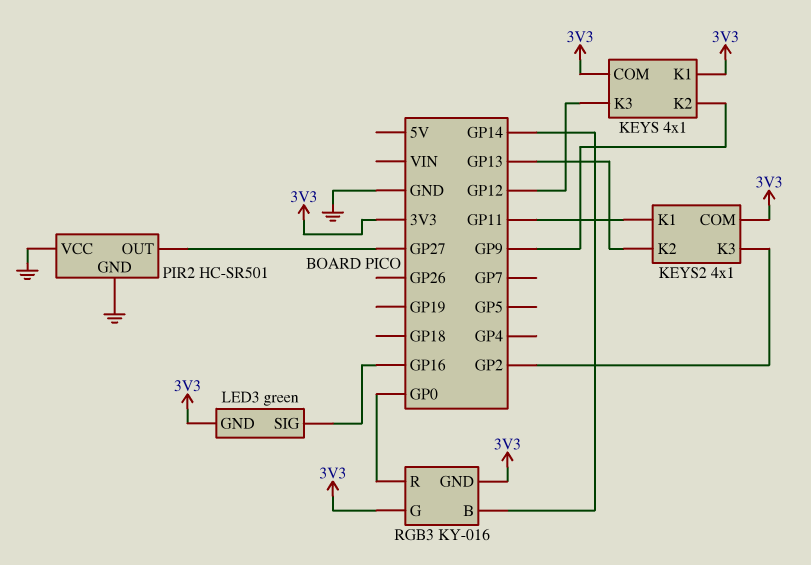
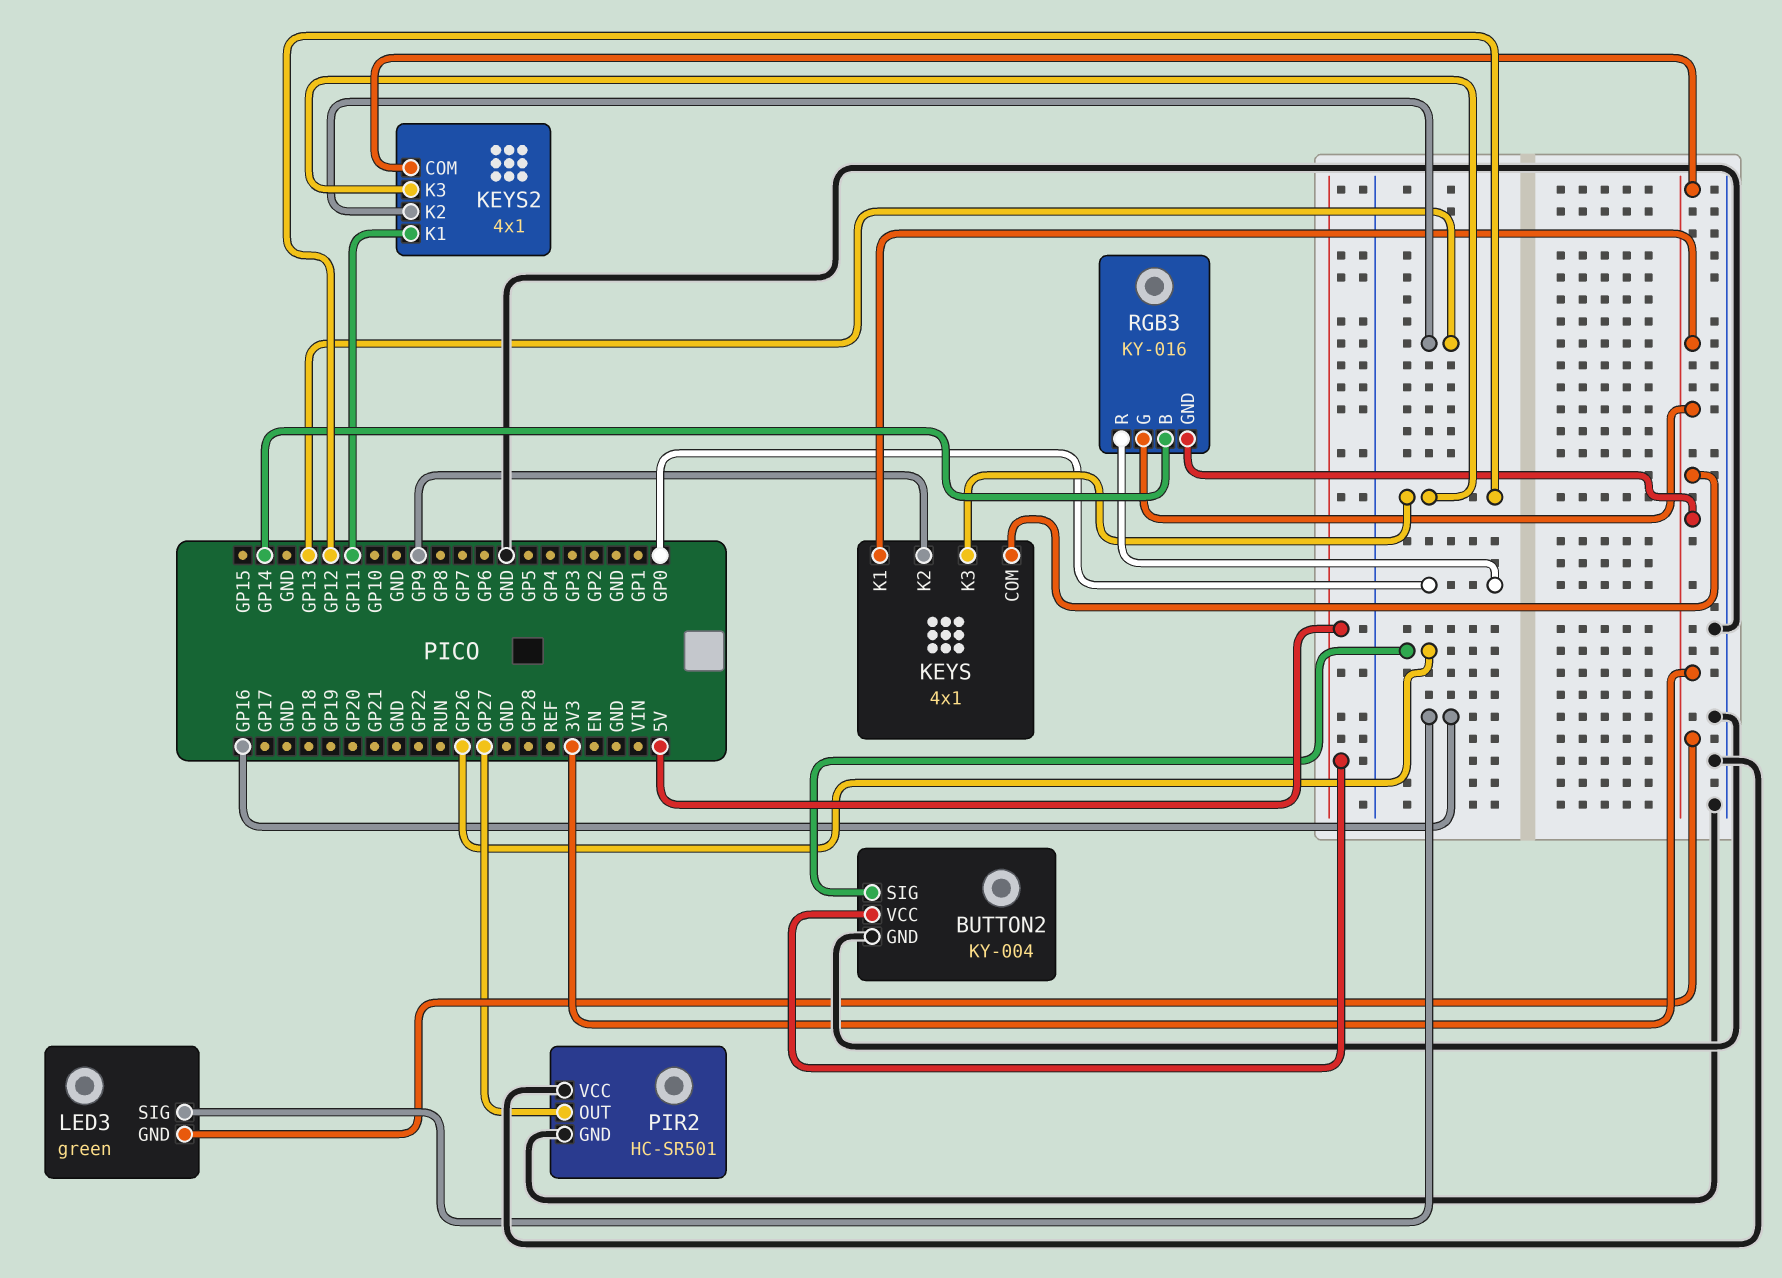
BUTTON2: none -> KY-004
BUTTON2 pin GND: none -> GND
BUTTON2 pin SIG: none -> GP26
BUTTON2 pin VCC: none -> 5V
KEYS2 pin K3: GP2 -> GP12

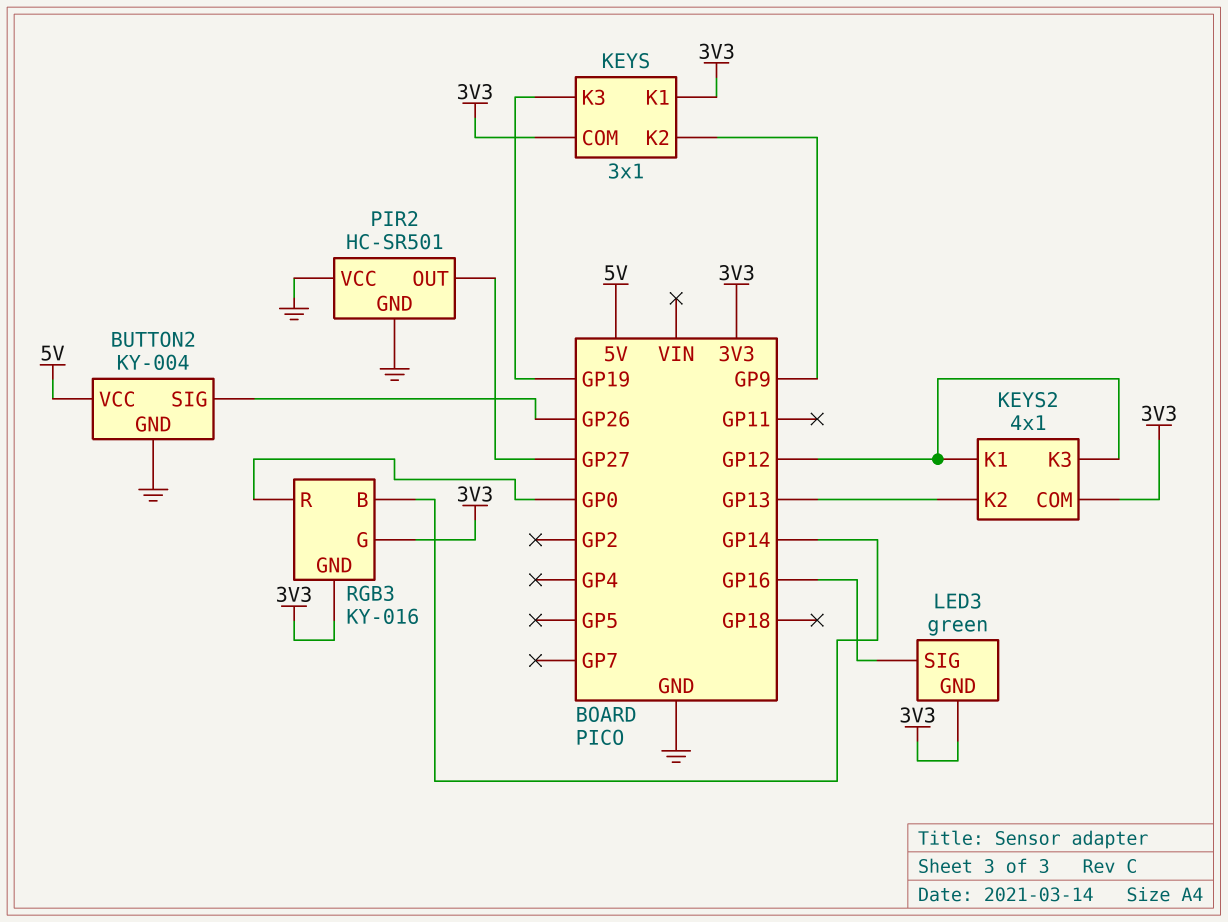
KEYS: 4x1 -> 3x1
KEYS pin K3: GP12 -> GP19
KEYS2 pin K1: GP11 -> GP12

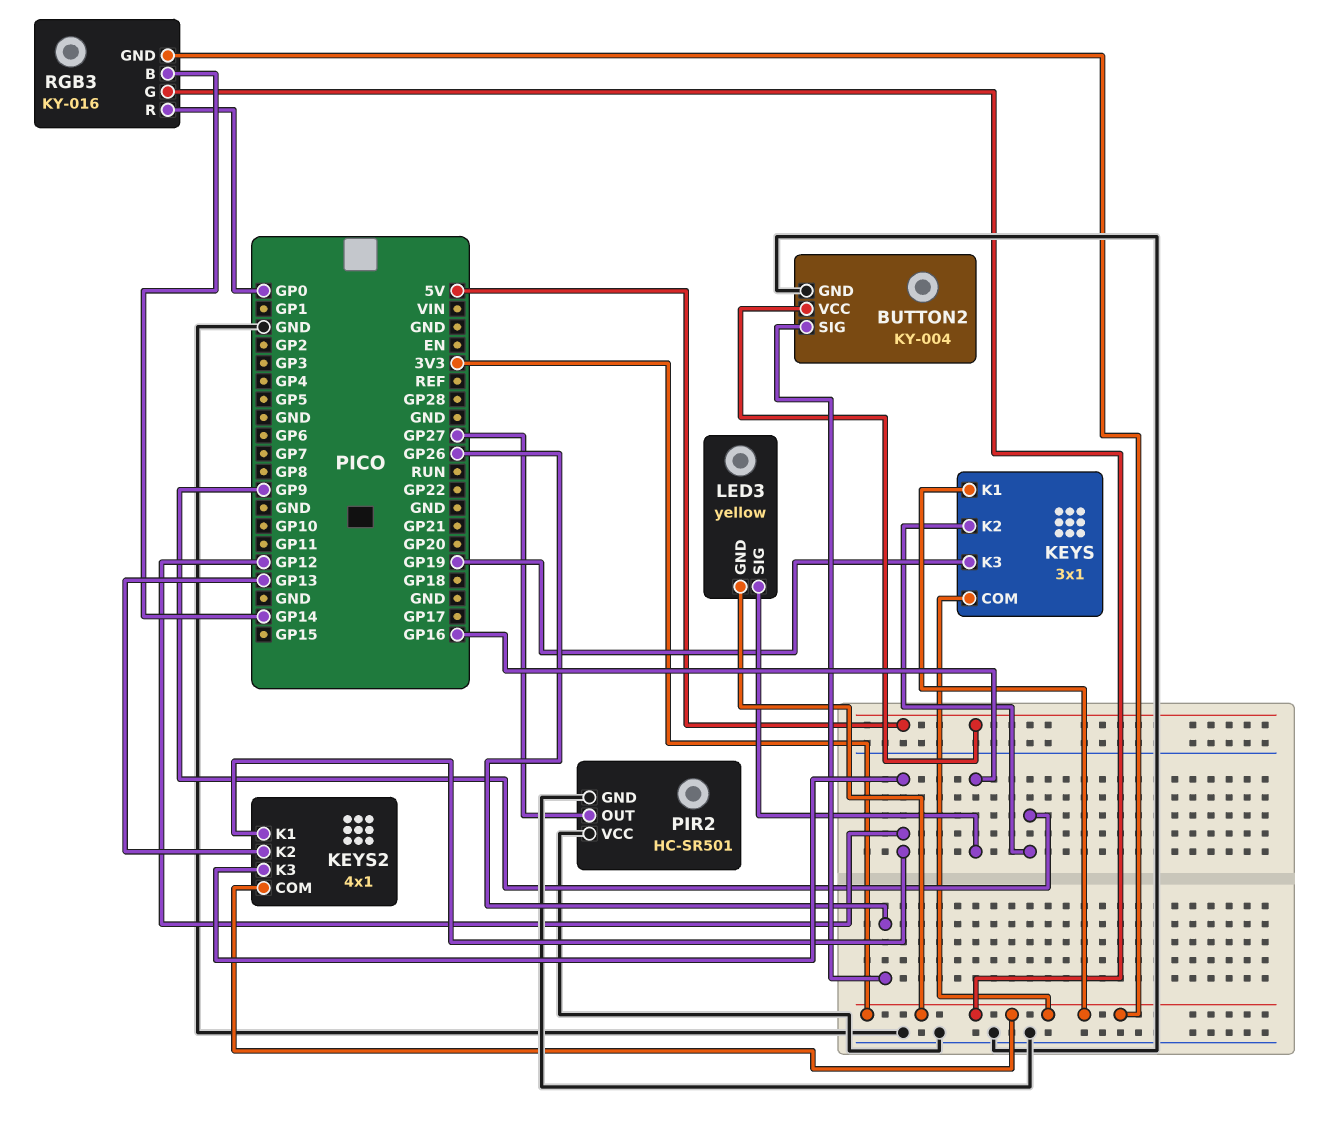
LED3: green -> yellow

